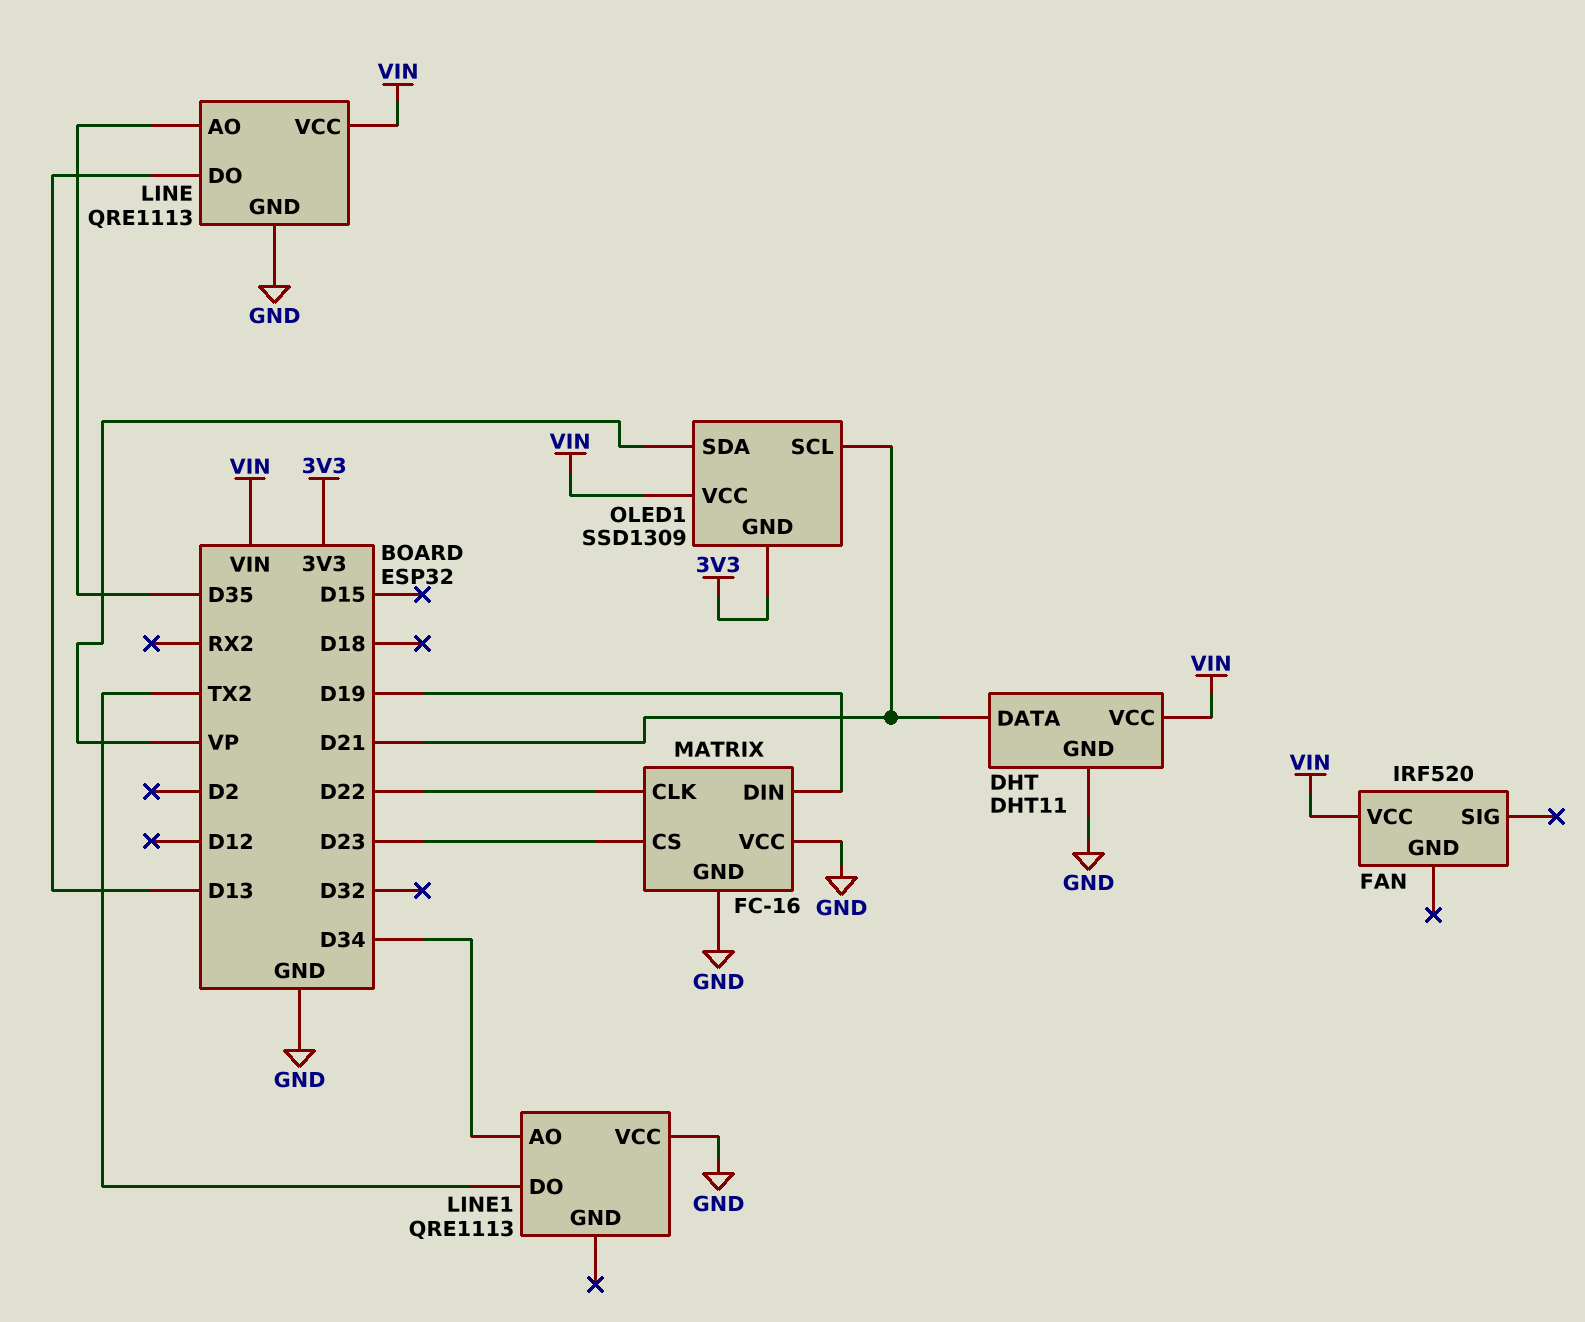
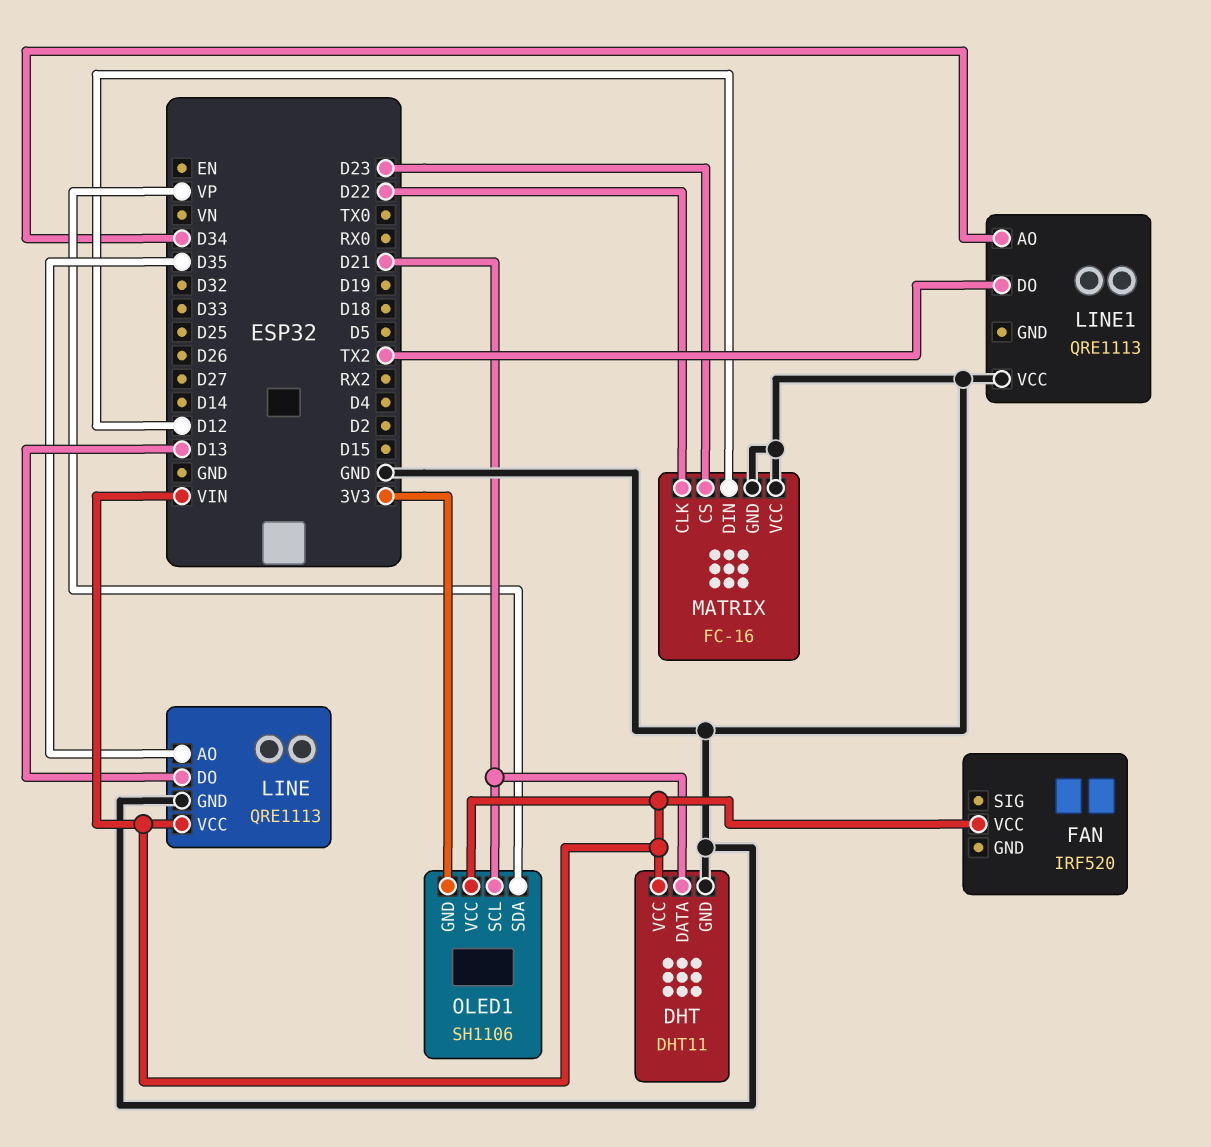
MATRIX pin DIN: D19 -> D12
OLED1: SSD1309 -> SH1106

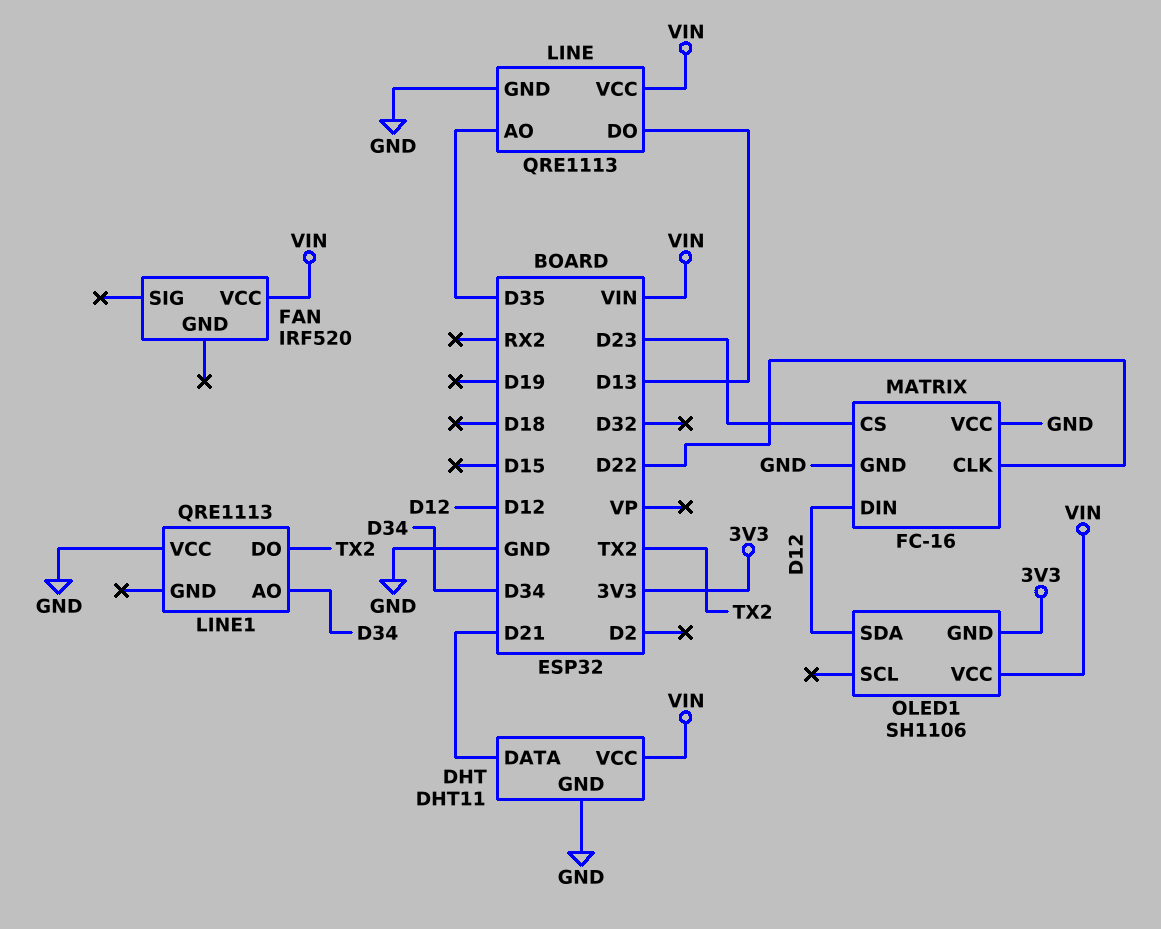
OLED1 pin SCL: D21 -> none
OLED1 pin SDA: VP -> D12

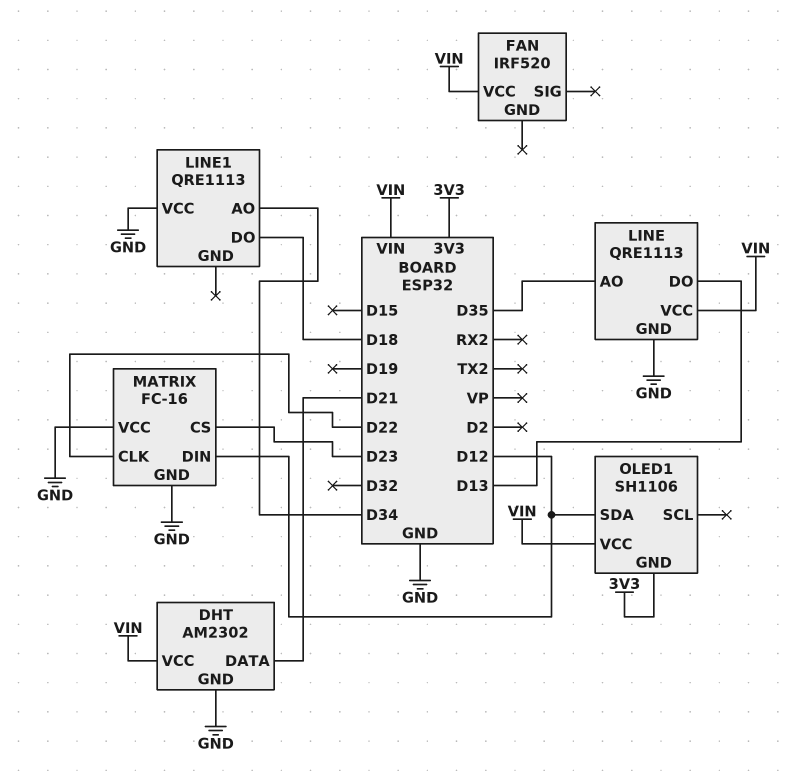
DHT: DHT11 -> AM2302
LINE1 pin DO: TX2 -> D18

